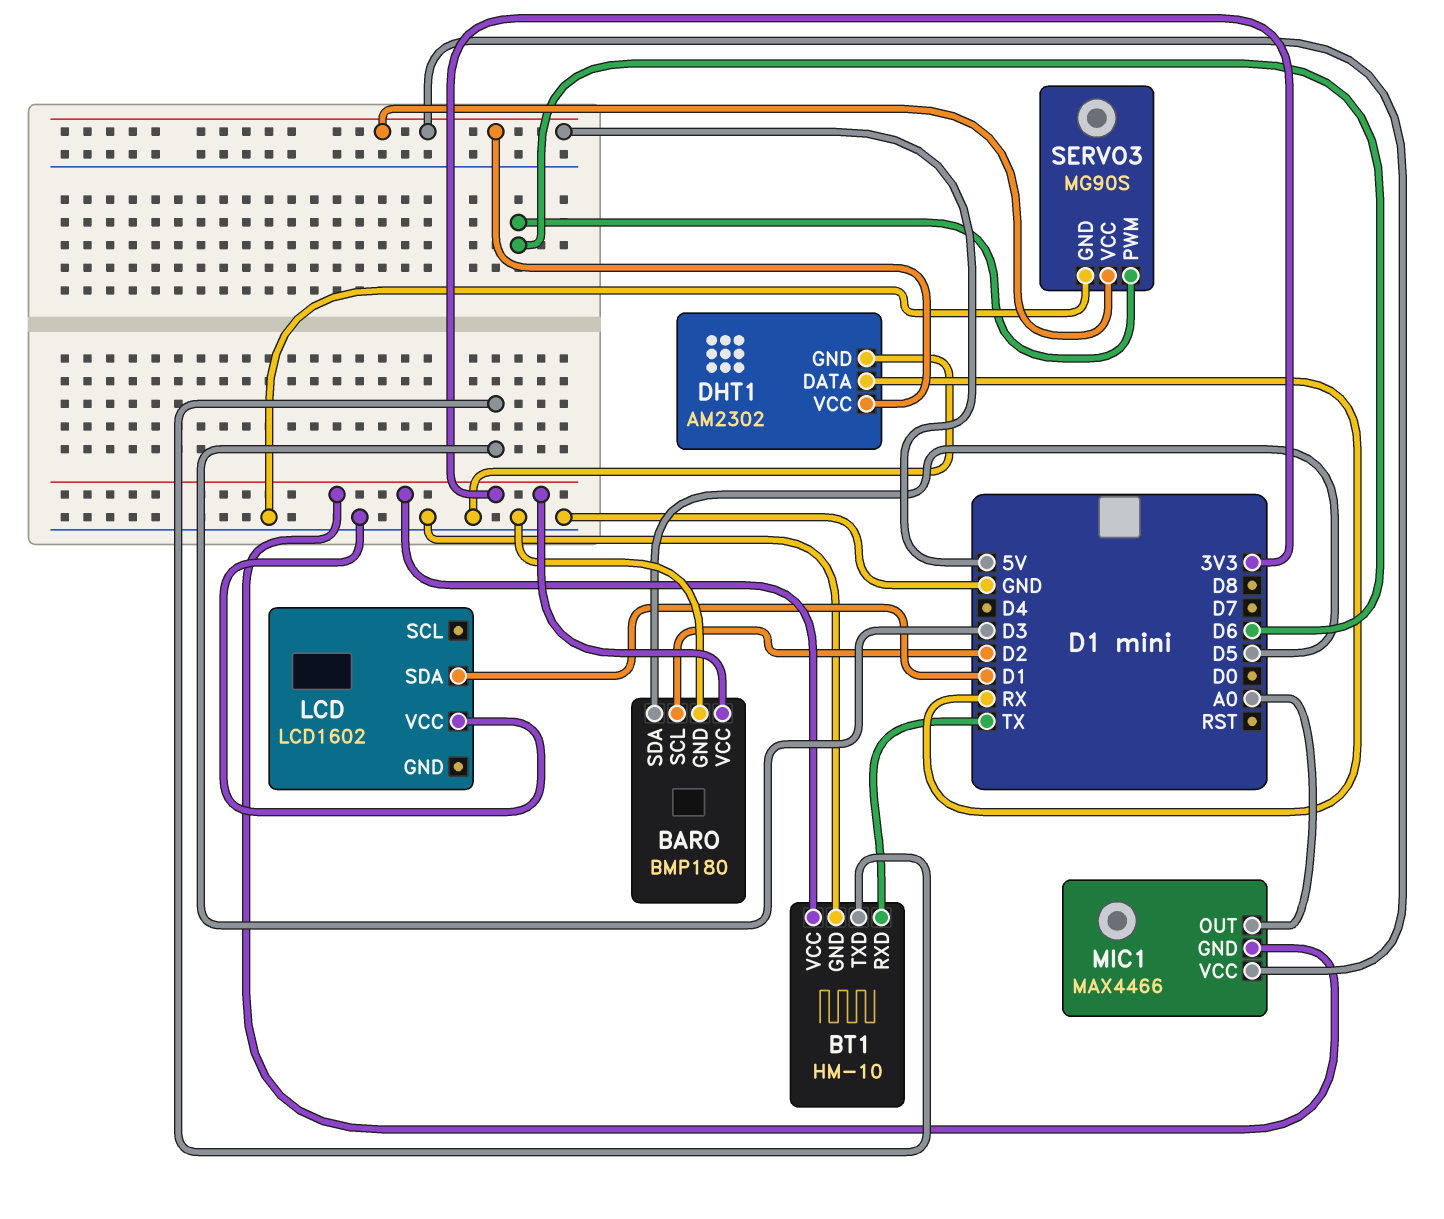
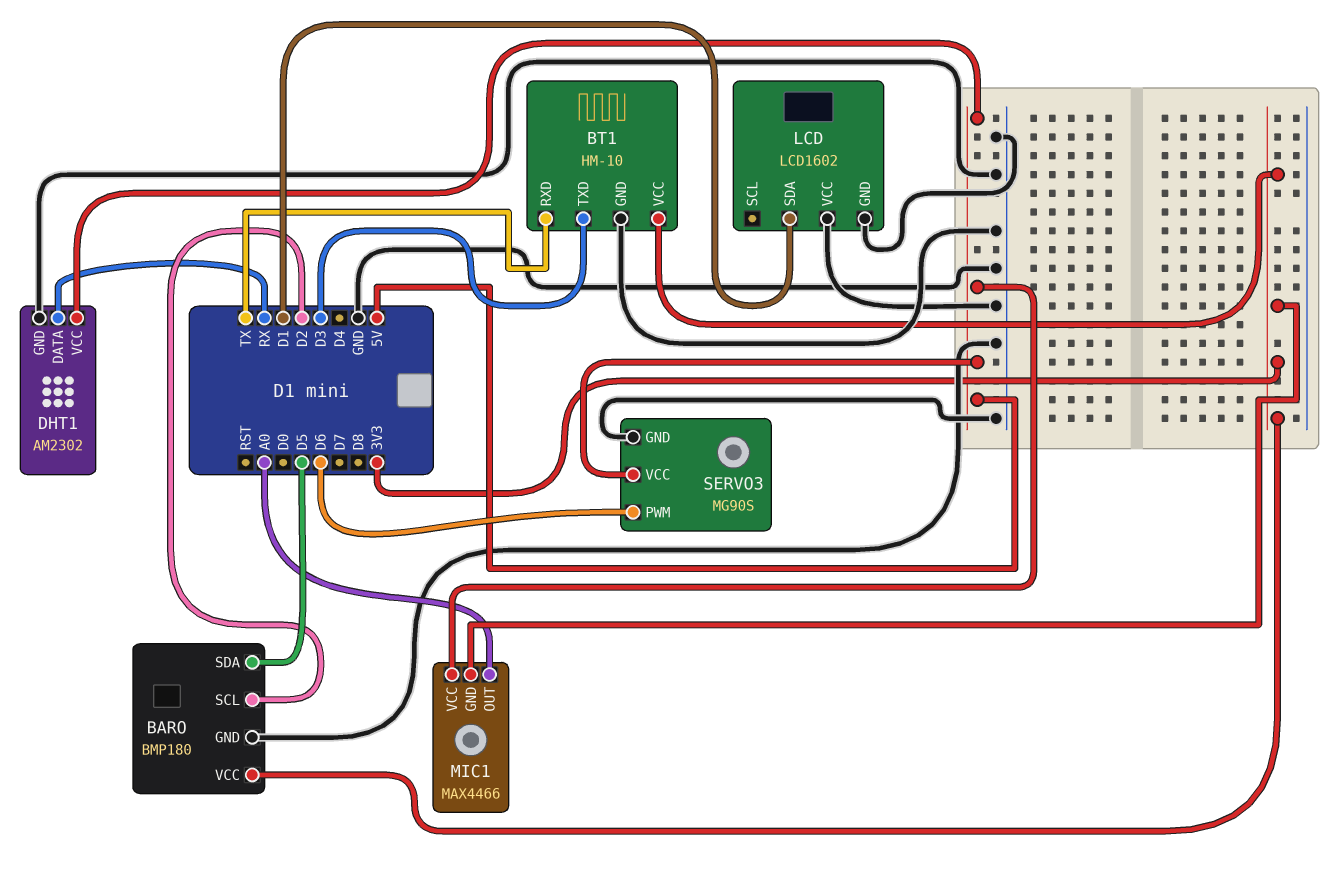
LCD pin GND: none -> GND

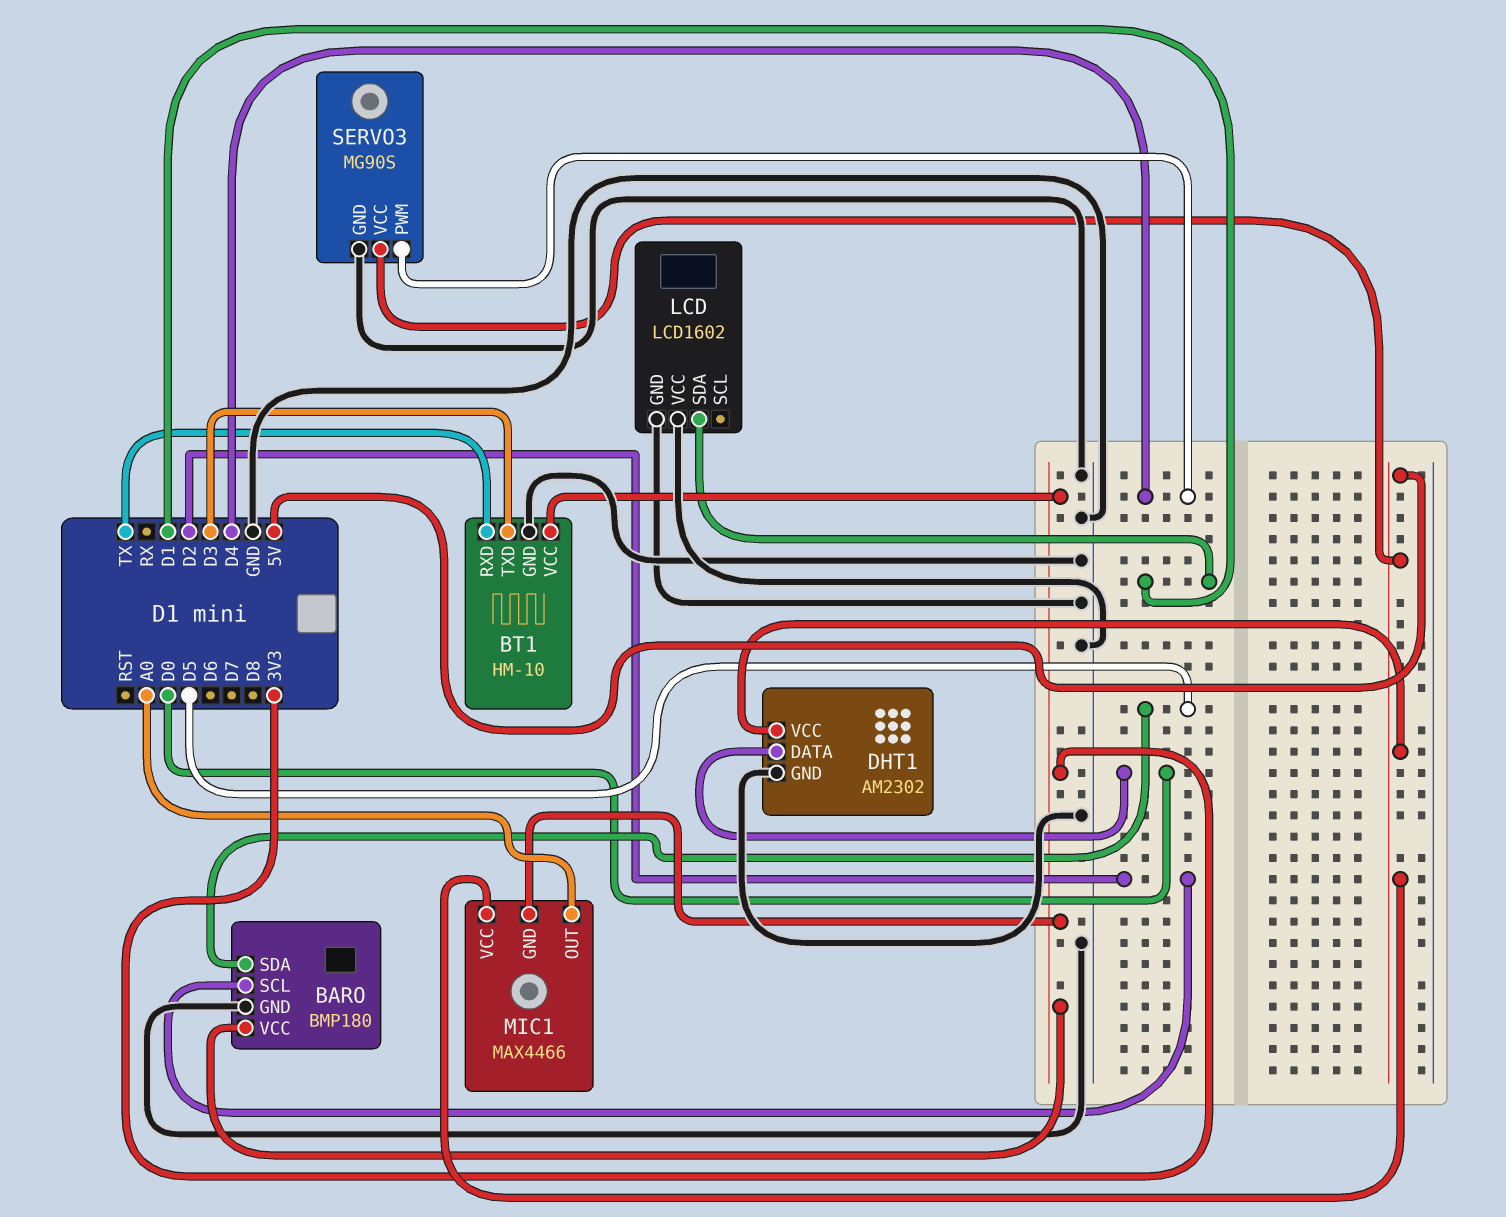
DHT1 pin DATA: RX -> D0
SERVO3 pin PWM: D6 -> D4

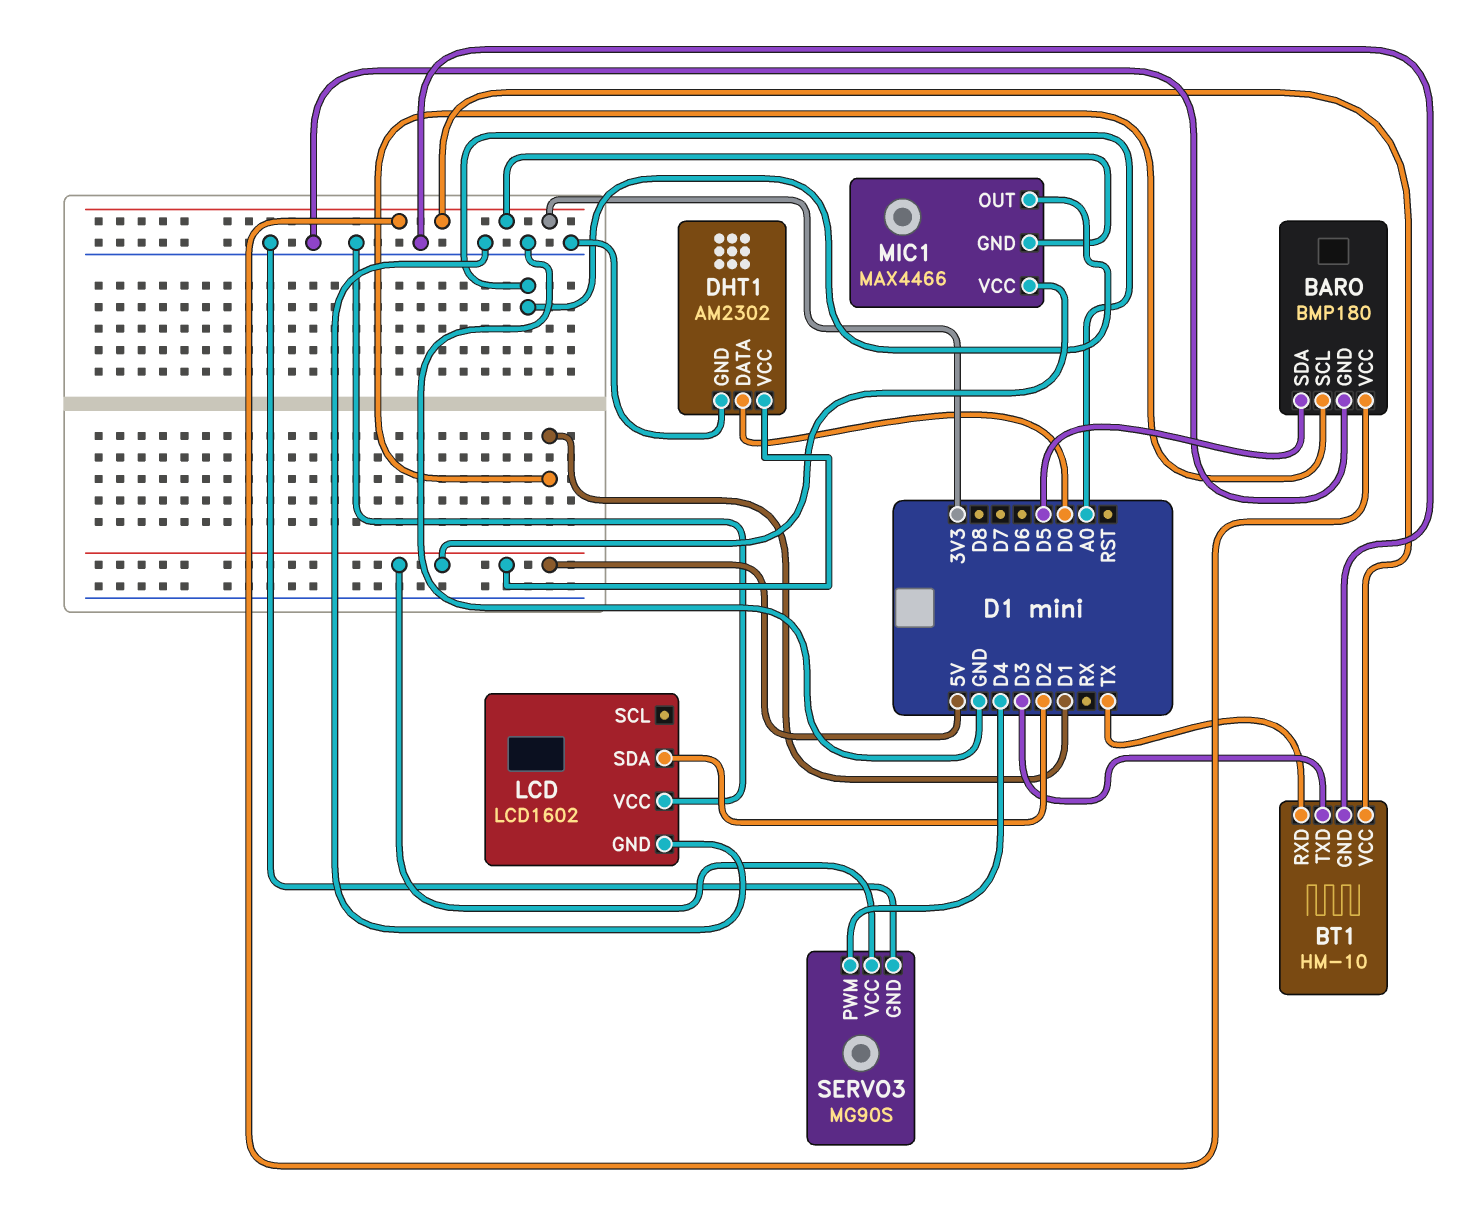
BARO pin SCL: D2 -> D1
LCD pin SDA: D1 -> D2

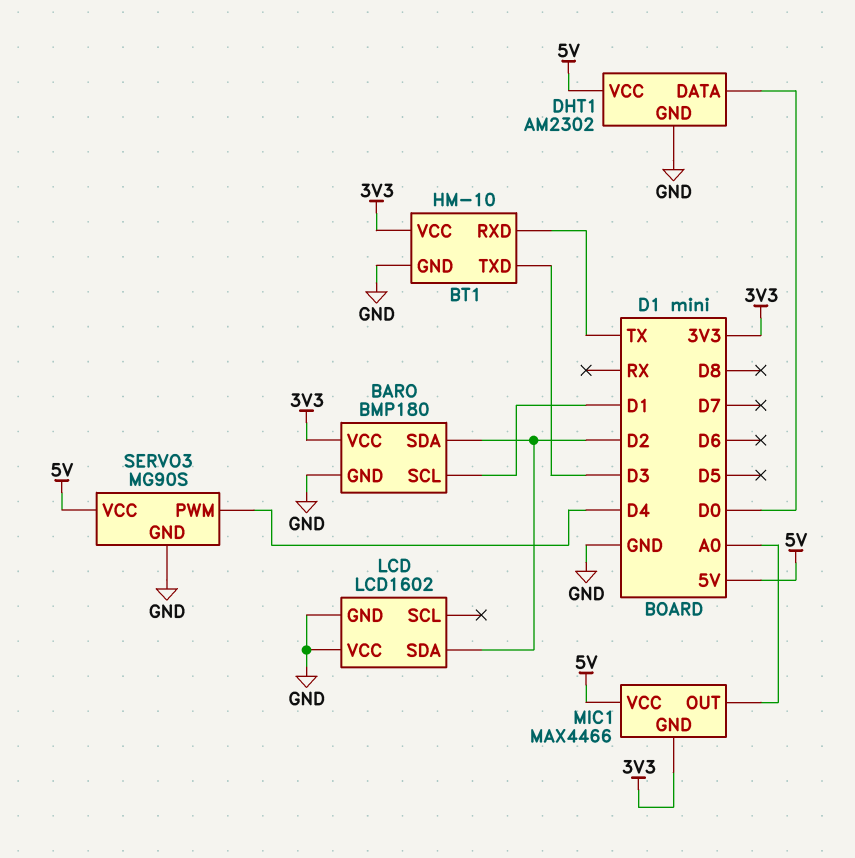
BARO pin SDA: D5 -> D2

